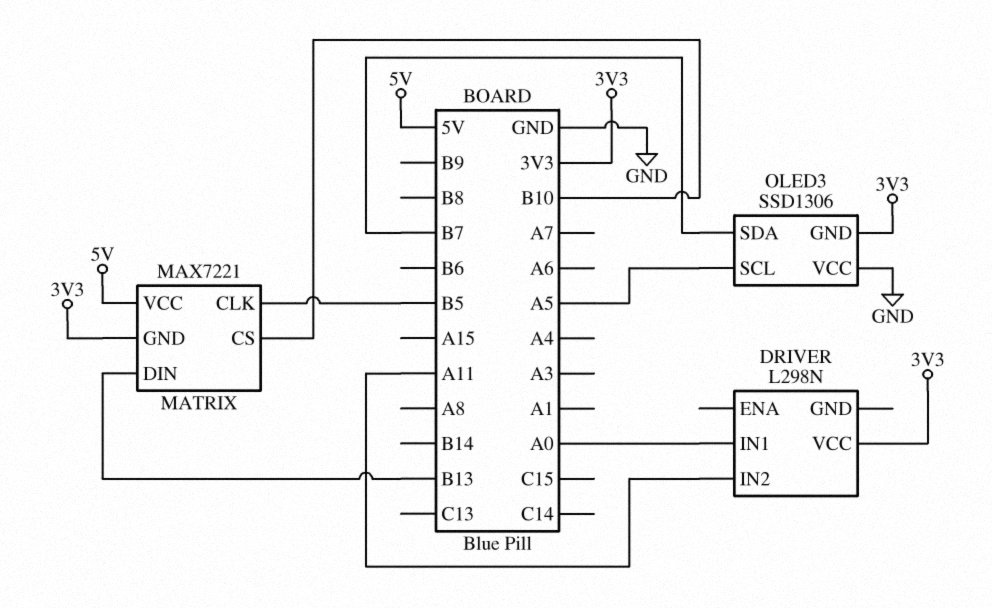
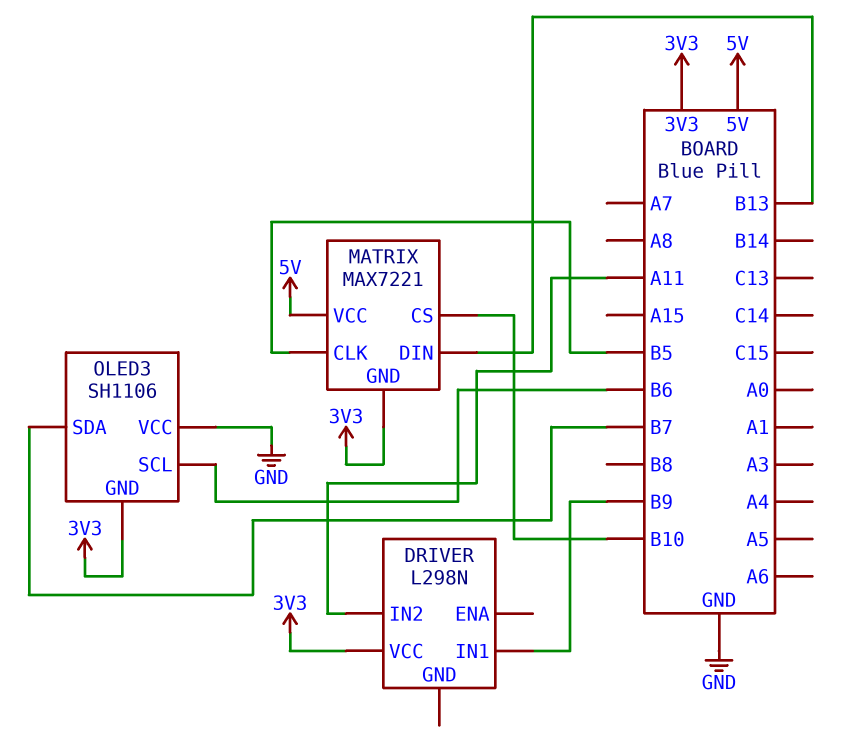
DRIVER pin IN1: A0 -> B9
OLED3: SSD1306 -> SH1106
OLED3 pin SCL: A5 -> B6

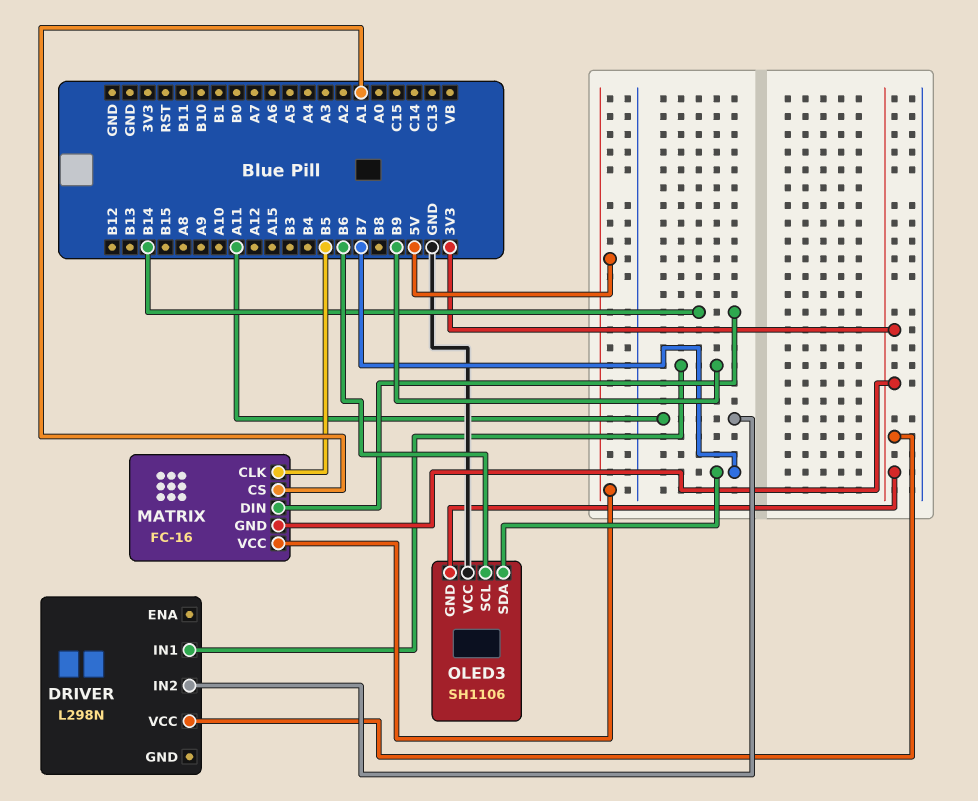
MATRIX: MAX7221 -> FC-16
MATRIX pin CS: B10 -> A1
MATRIX pin DIN: B13 -> B14

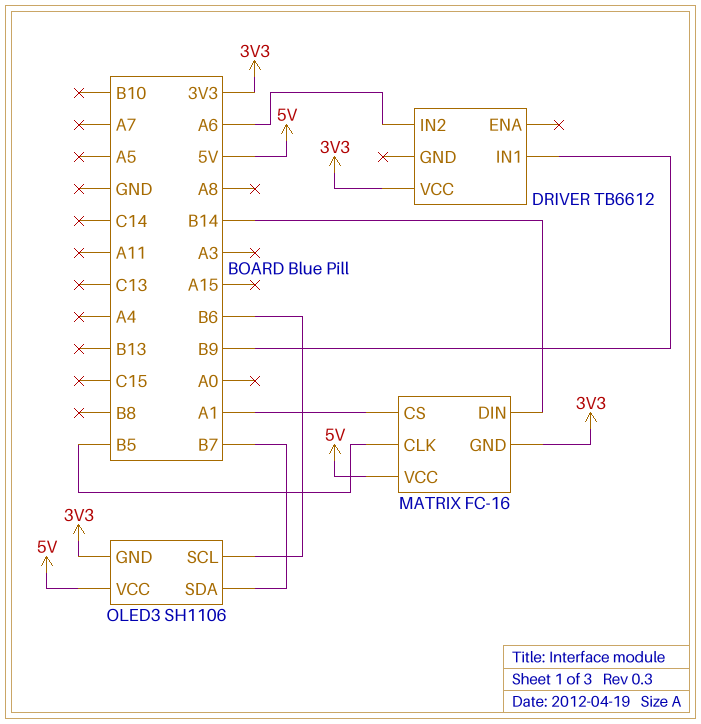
DRIVER: L298N -> TB6612
DRIVER pin IN2: A11 -> A6
OLED3 pin VCC: GND -> 5V

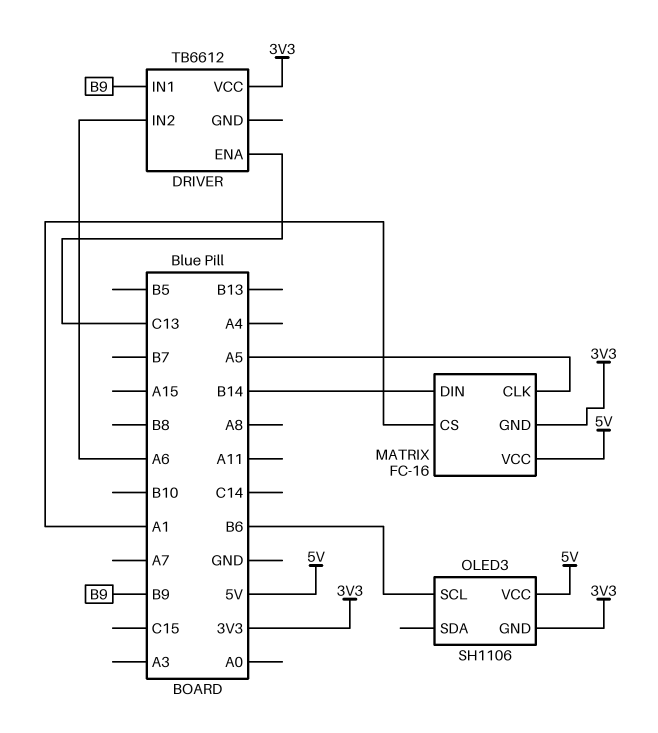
DRIVER pin ENA: none -> C13
MATRIX pin CLK: B5 -> A5
OLED3 pin SDA: B7 -> none

